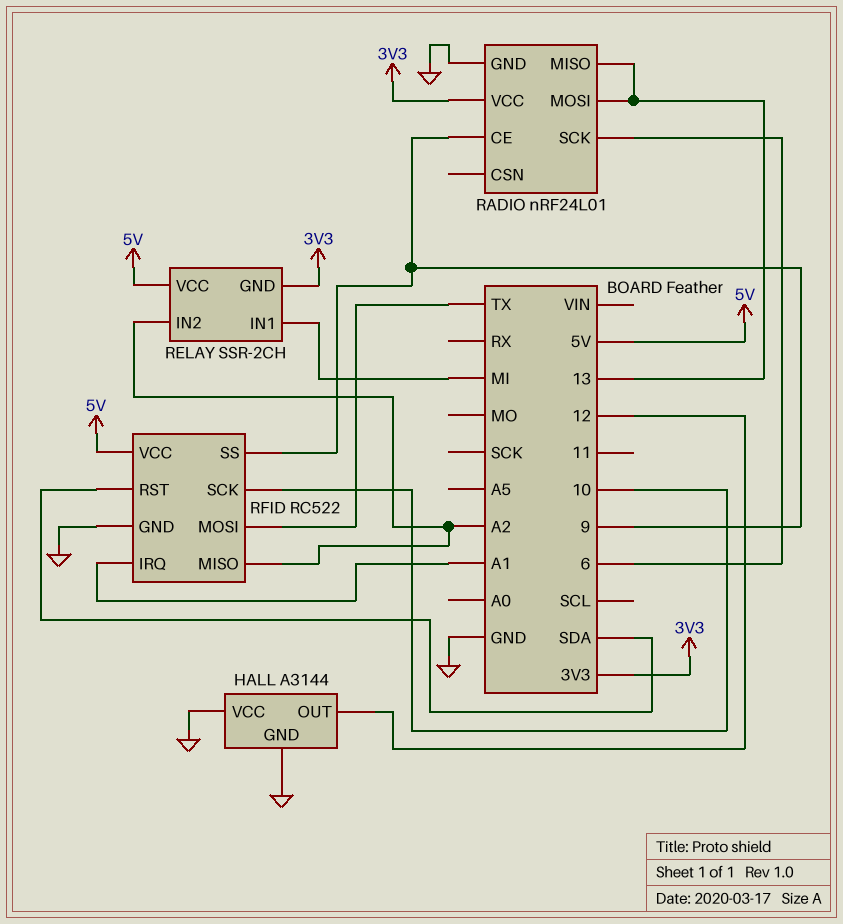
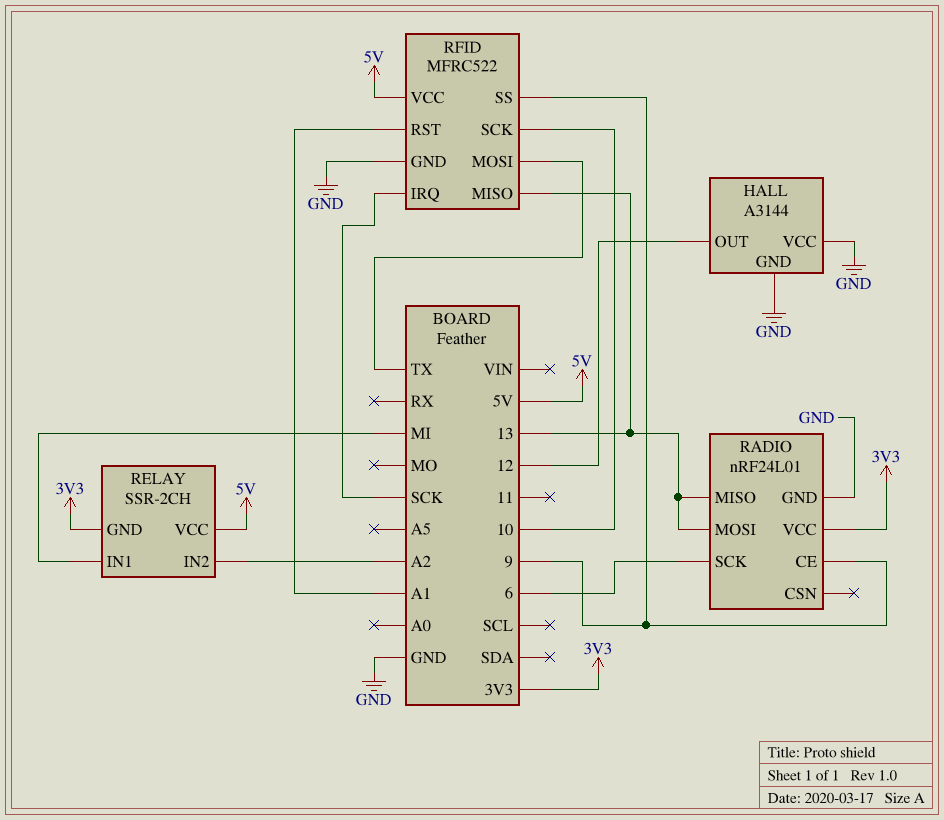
RFID: RC522 -> MFRC522
RFID pin IRQ: A1 -> SCK
RFID pin MISO: A2 -> 13
RFID pin RST: SDA -> A1

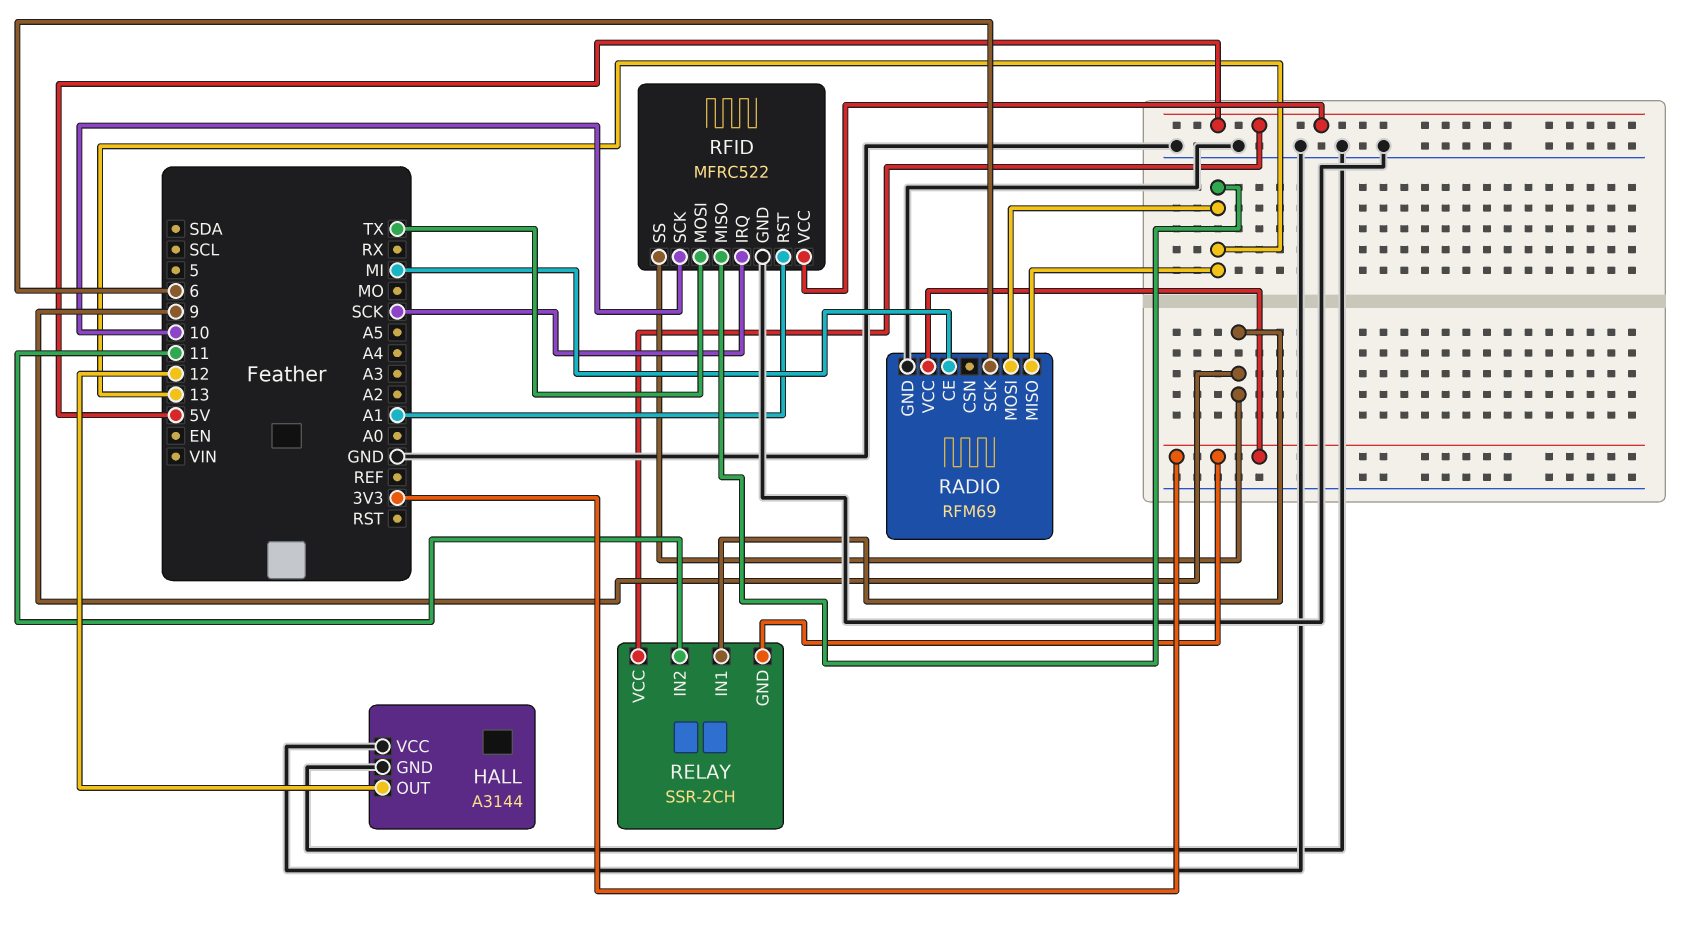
RADIO: nRF24L01 -> RFM69
RADIO pin CE: 9 -> MI
RELAY pin IN1: MI -> 9
RELAY pin IN2: A2 -> 11

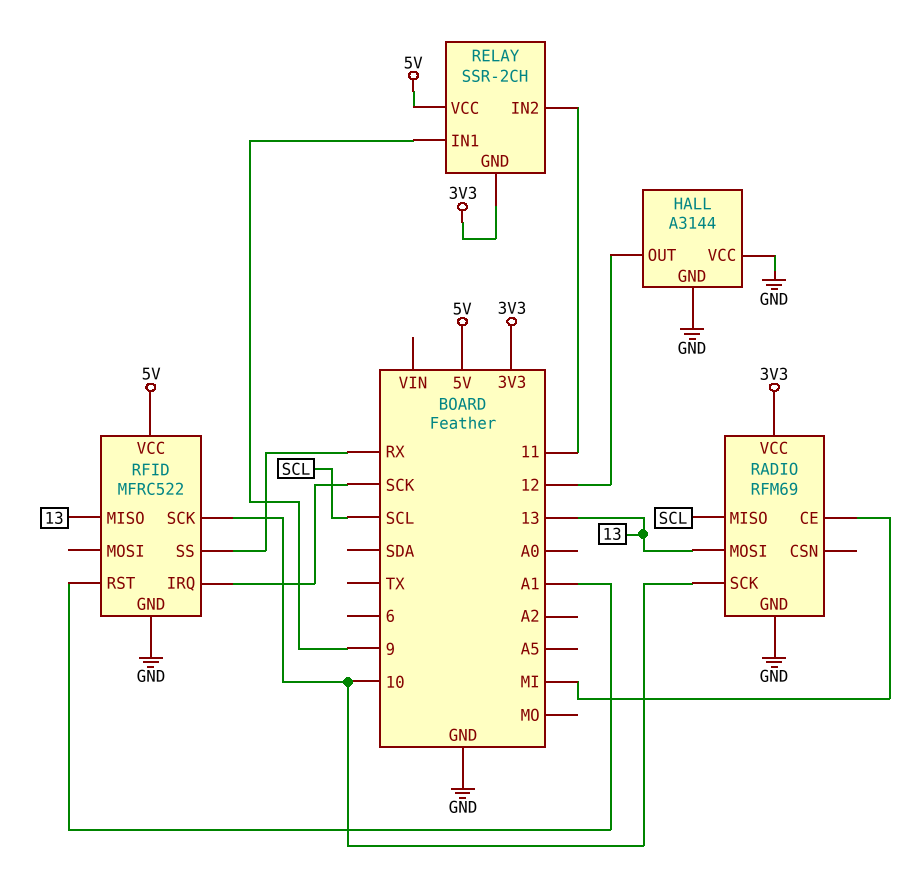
RADIO pin MISO: 13 -> SCL
RADIO pin SCK: 6 -> 10
RFID pin MOSI: TX -> none
RFID pin SS: 9 -> RX

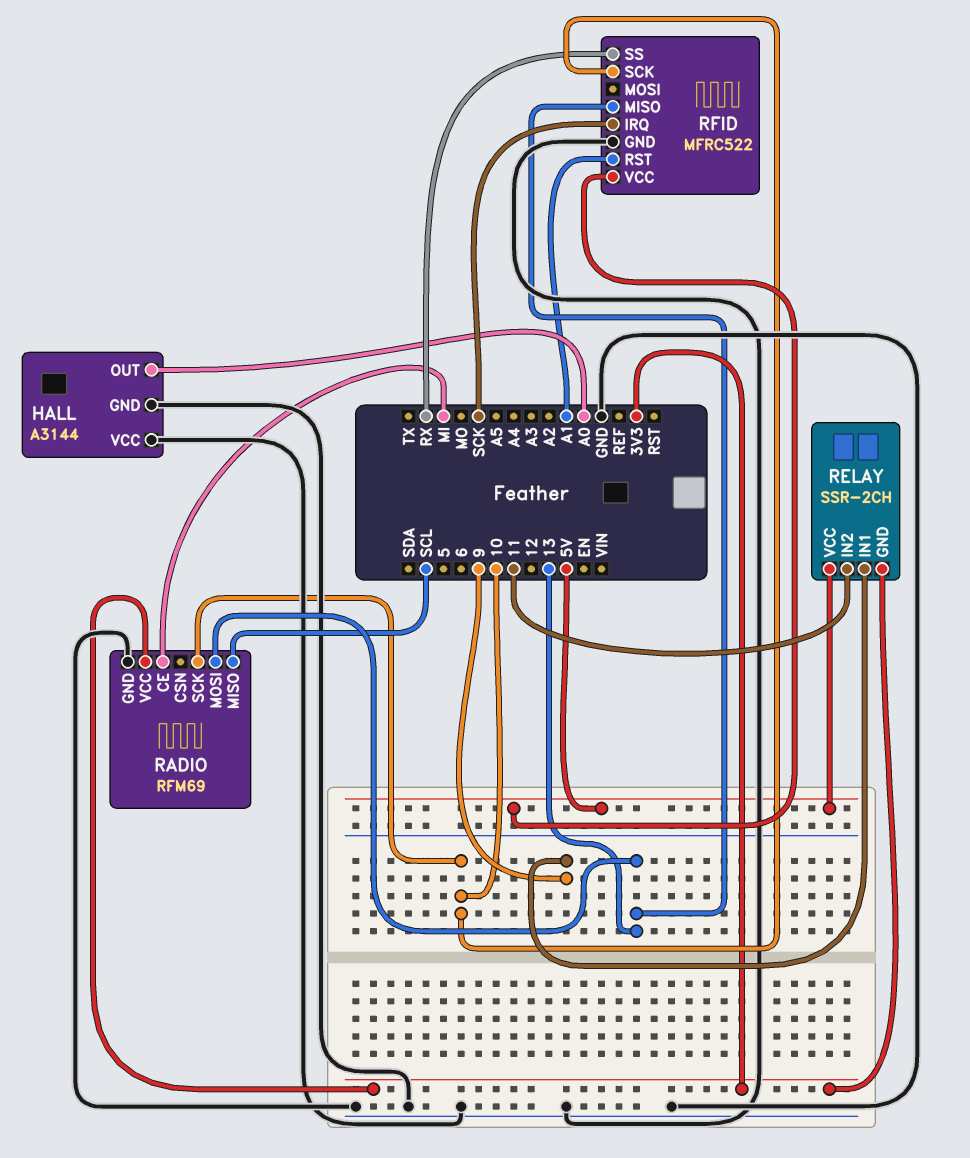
HALL pin OUT: 12 -> A0

